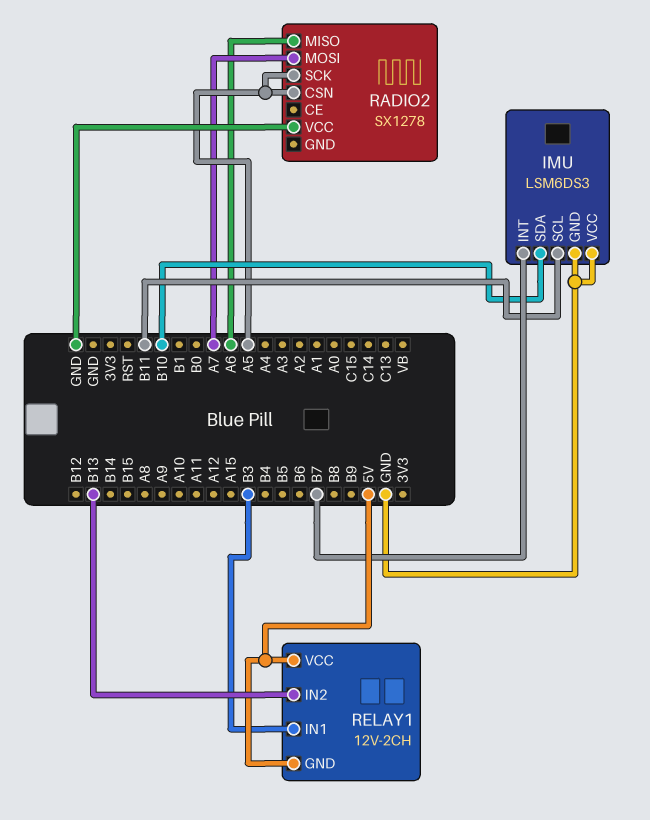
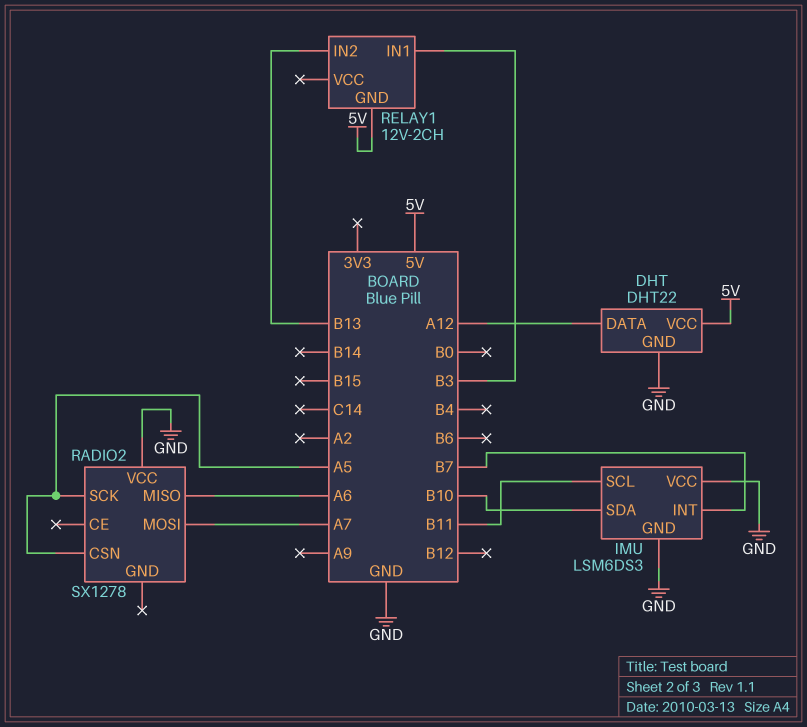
DHT: none -> DHT22
DHT pin DATA: none -> A12
DHT pin GND: none -> GND
DHT pin VCC: none -> 5V
RELAY1 pin VCC: 5V -> none

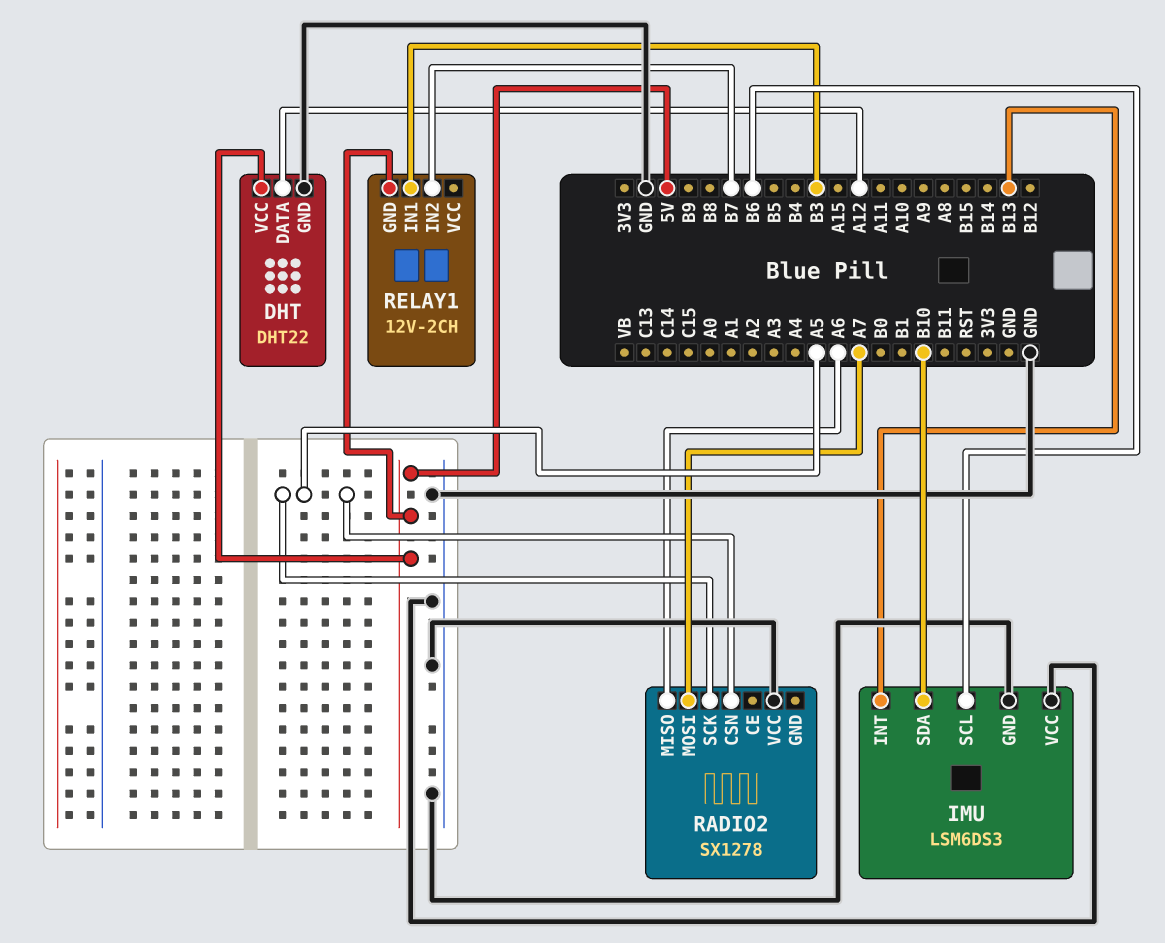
IMU pin INT: B7 -> B13
IMU pin SCL: B11 -> B6
RELAY1 pin IN2: B13 -> B7

